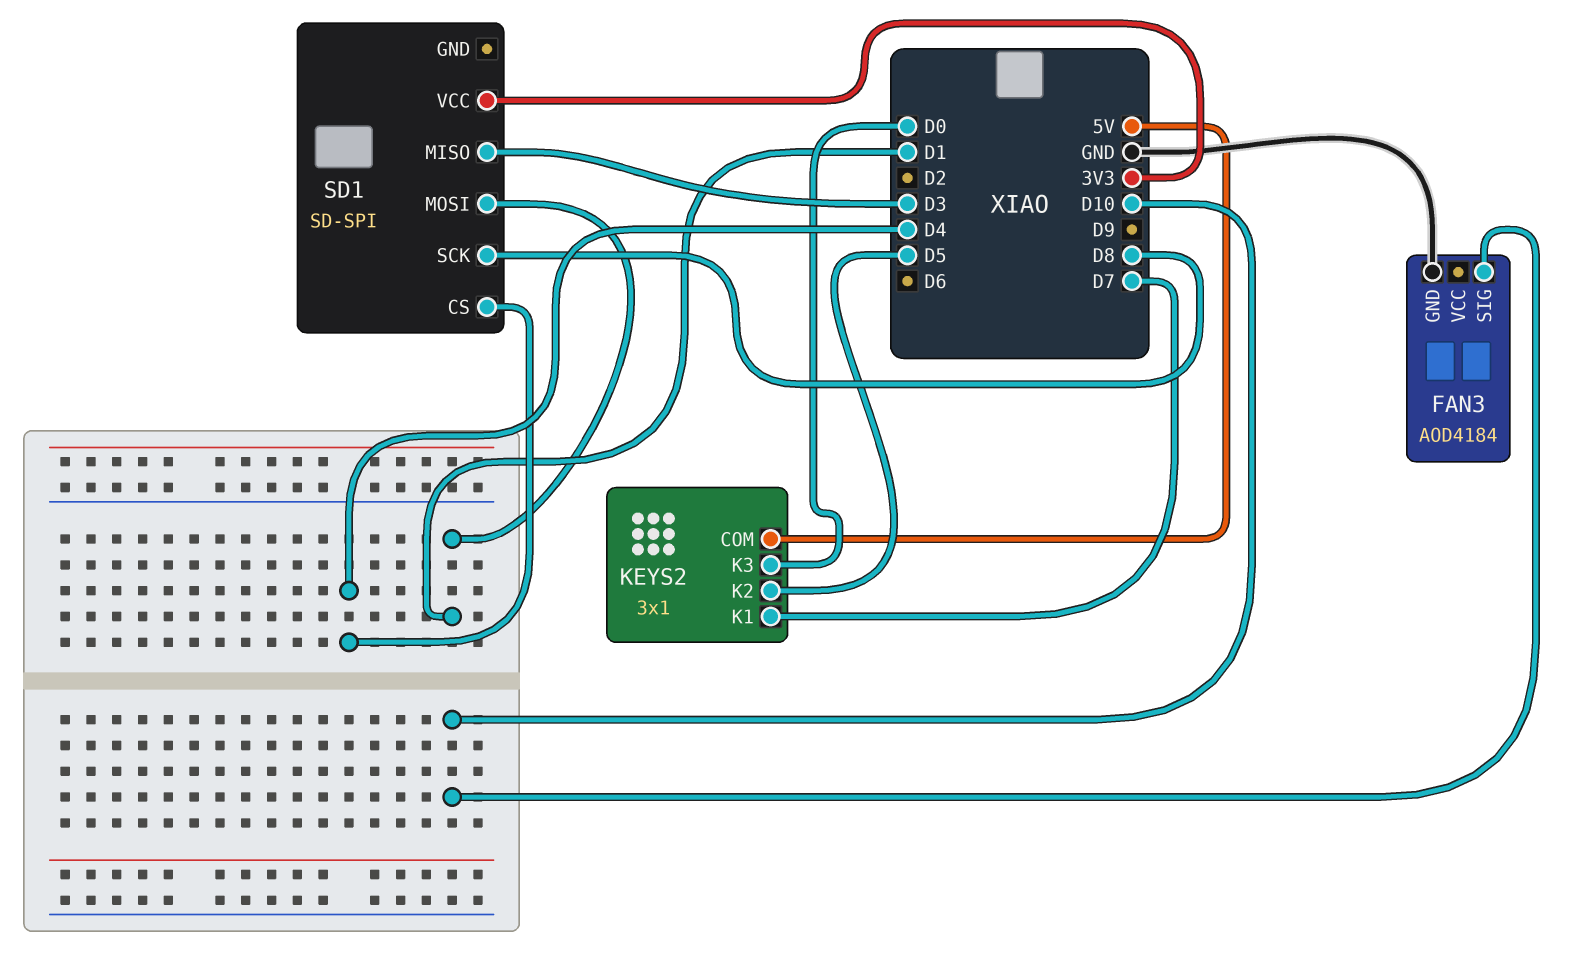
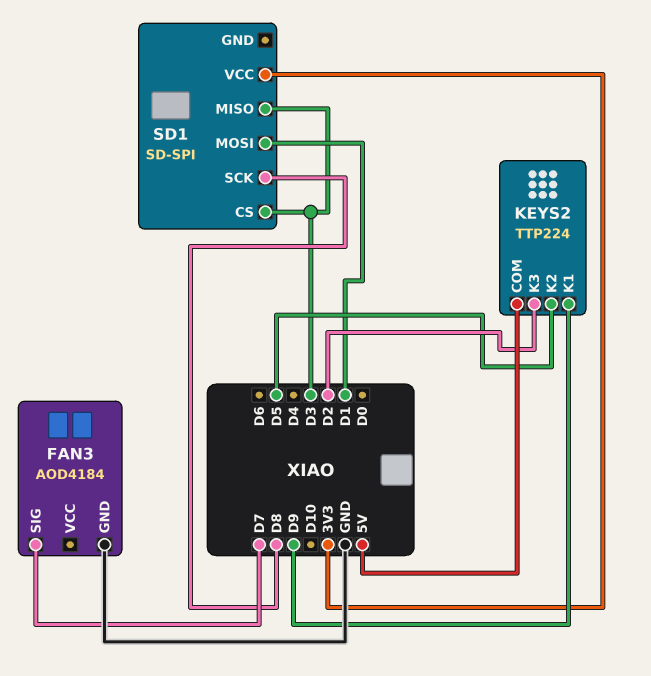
FAN3 pin SIG: D10 -> D7
KEYS2: 3x1 -> TTP224
KEYS2 pin K1: D7 -> D9
KEYS2 pin K3: D0 -> D2
SD1 pin CS: D4 -> D3

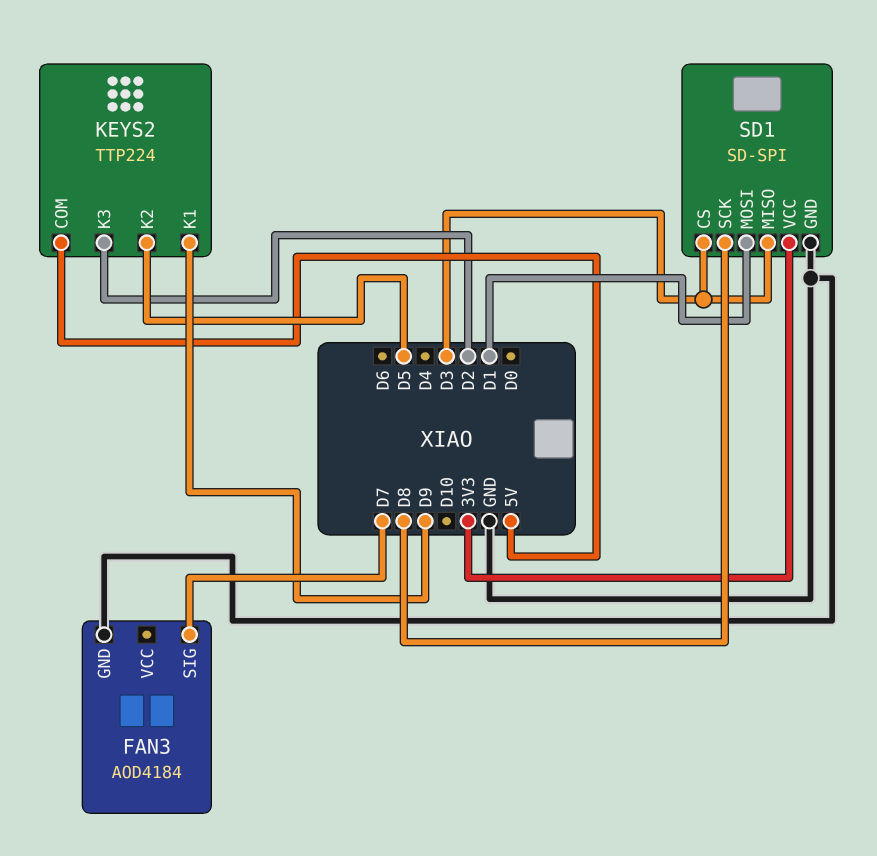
SD1 pin GND: none -> GND

